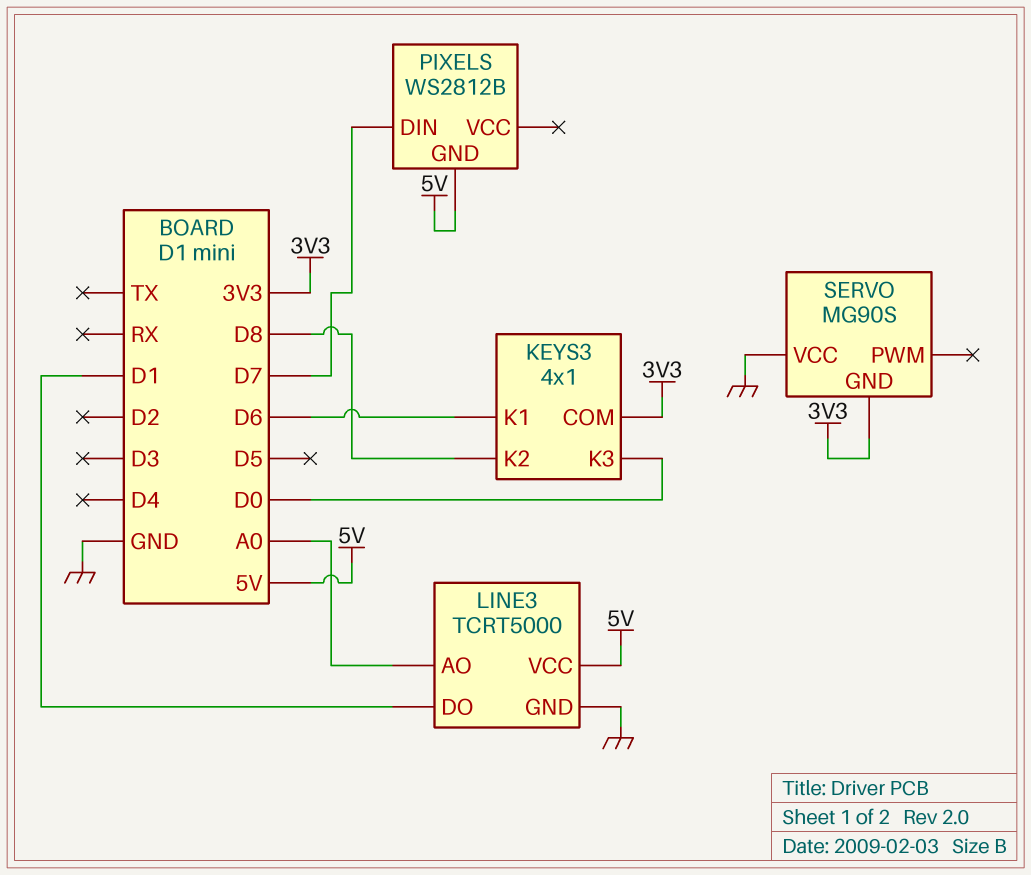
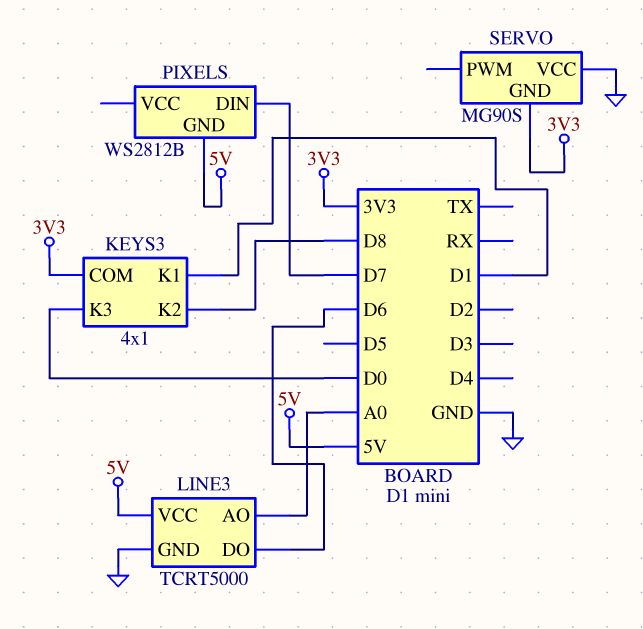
KEYS3 pin K1: D6 -> D1
LINE3 pin DO: D1 -> D6

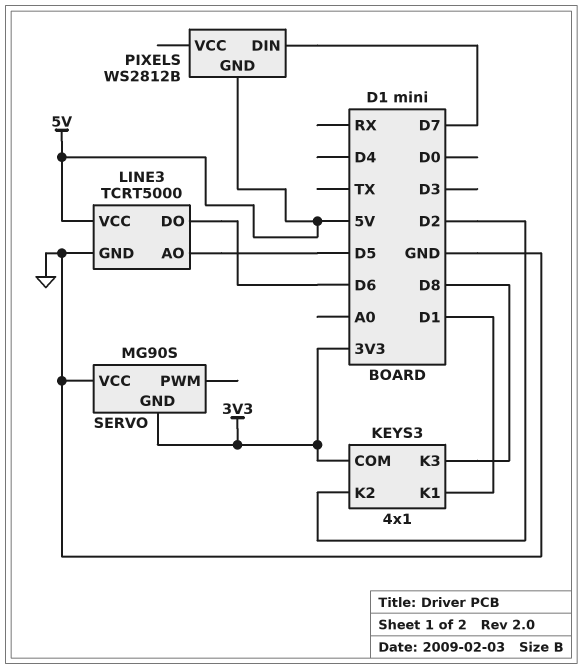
KEYS3 pin K2: D8 -> D2
KEYS3 pin K3: D0 -> D8
LINE3 pin AO: A0 -> D5

